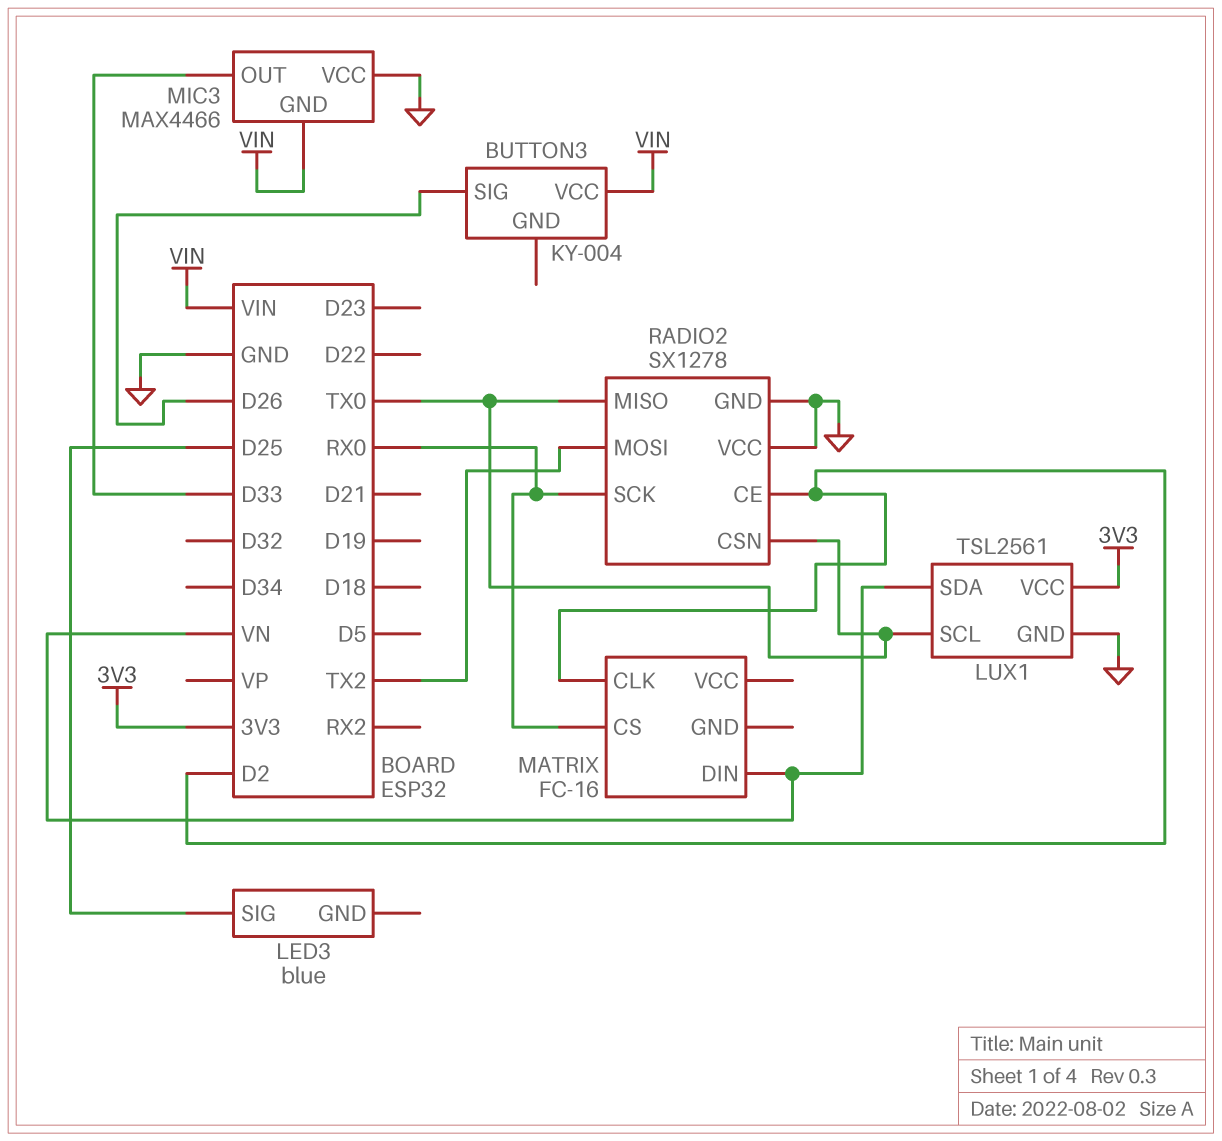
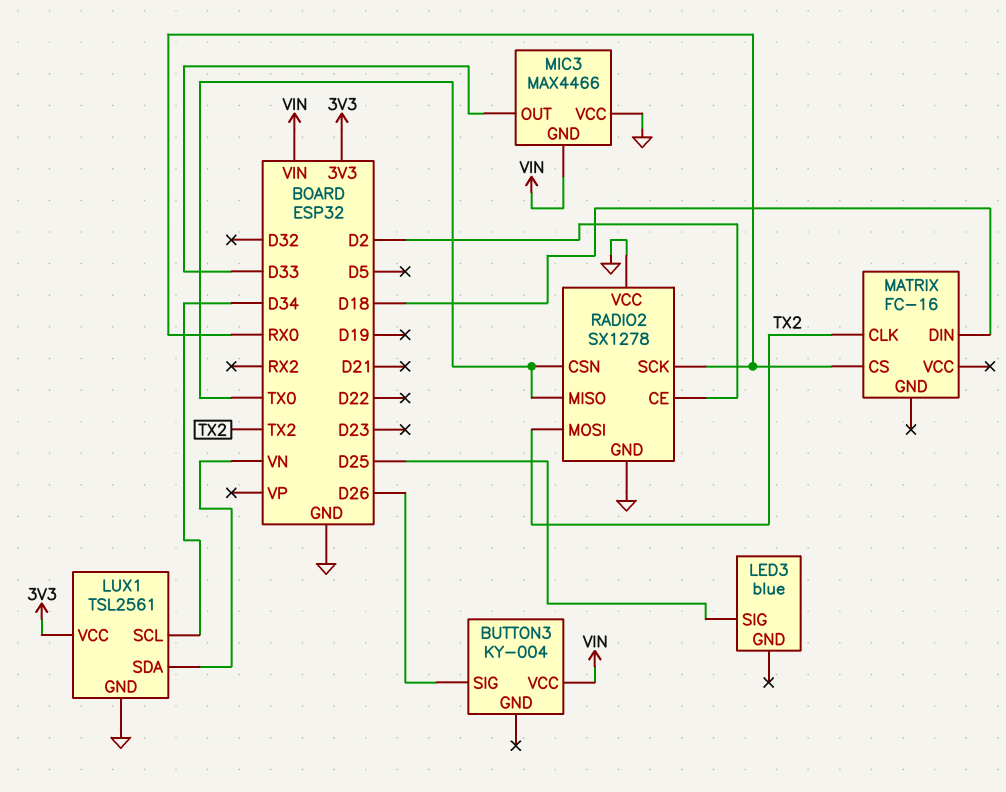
LUX1 pin SCL: TX0 -> D34
MATRIX pin CLK: D2 -> TX2
MATRIX pin DIN: VN -> D18

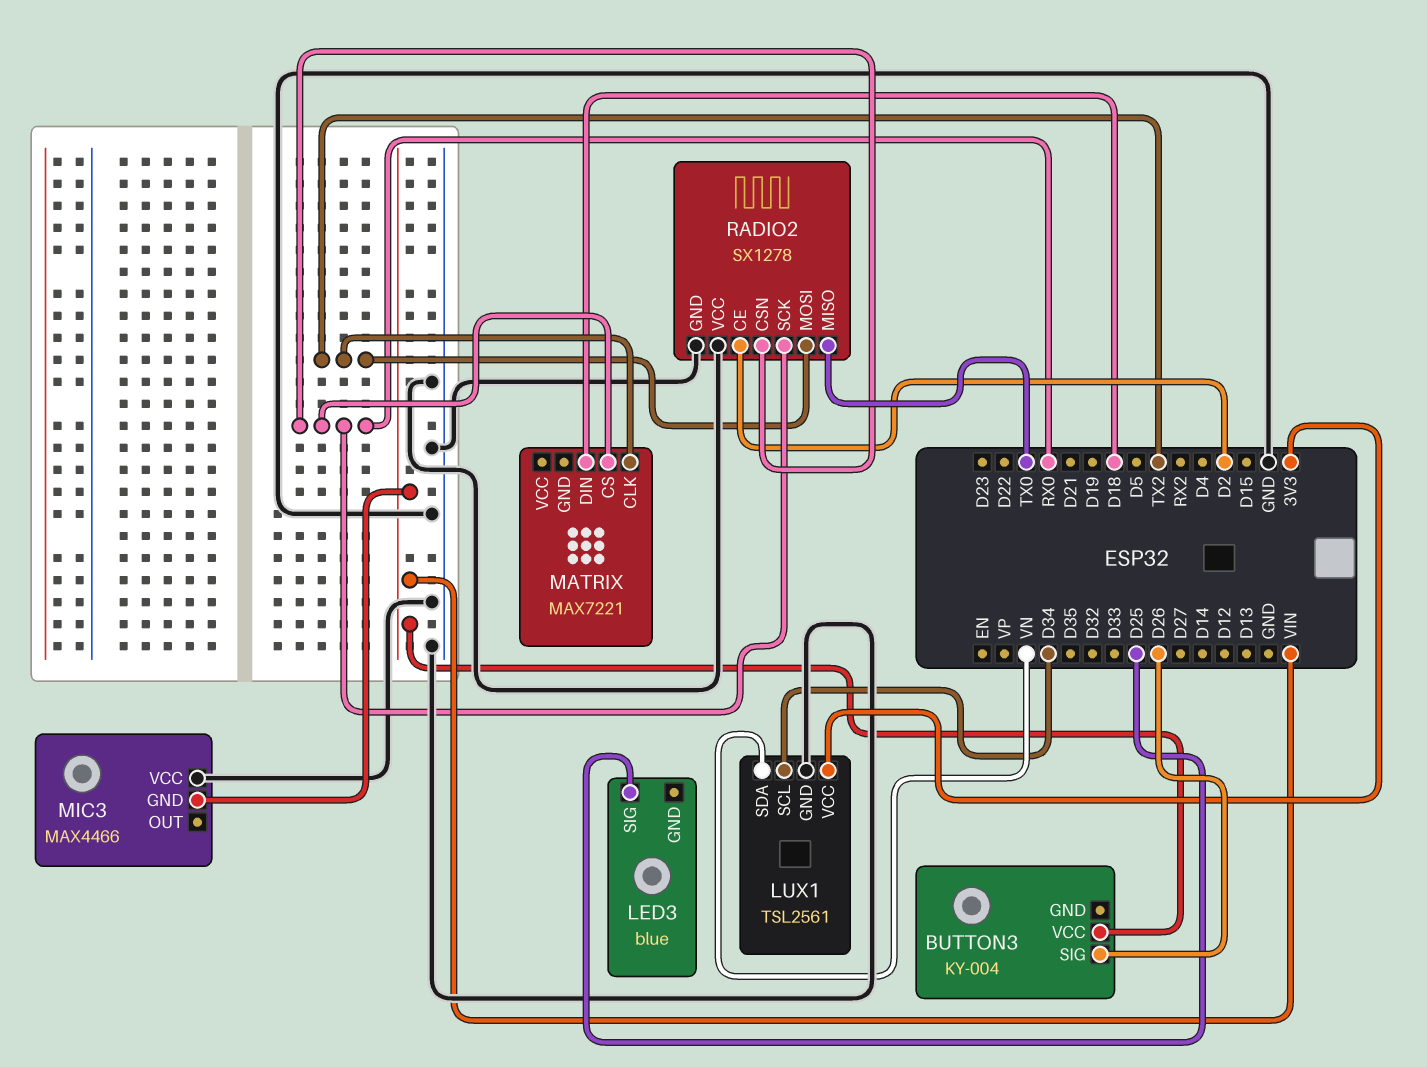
MATRIX: FC-16 -> MAX7221
MIC3 pin OUT: D33 -> none
RADIO2 pin CSN: TX0 -> RX0

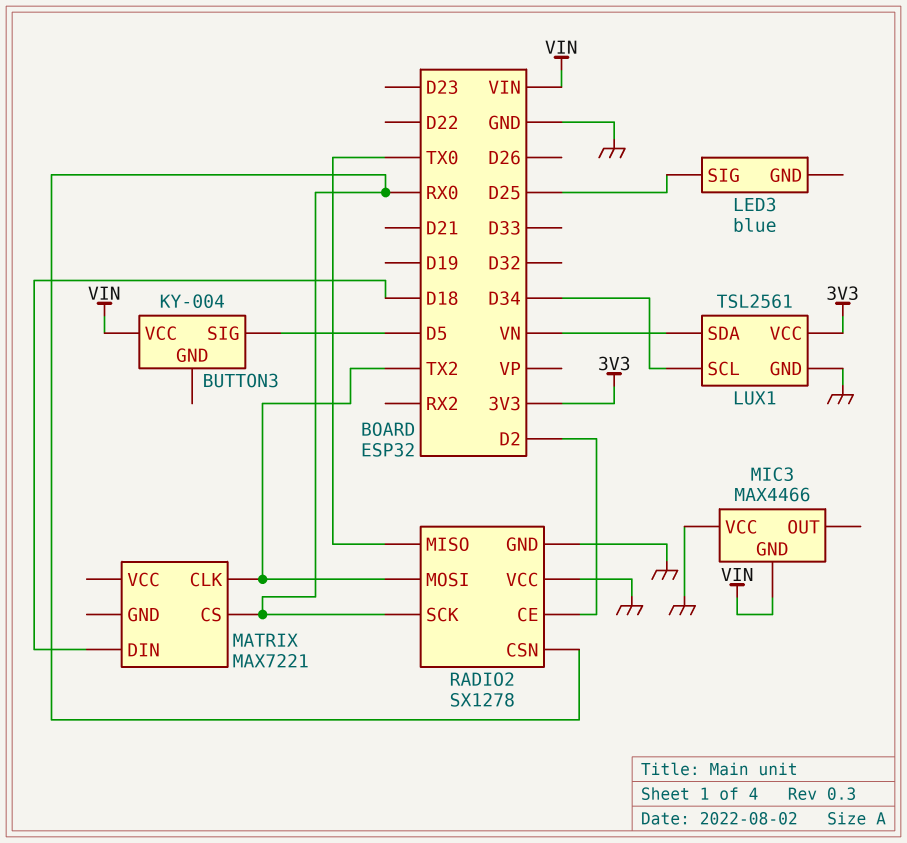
BUTTON3 pin SIG: D26 -> D5

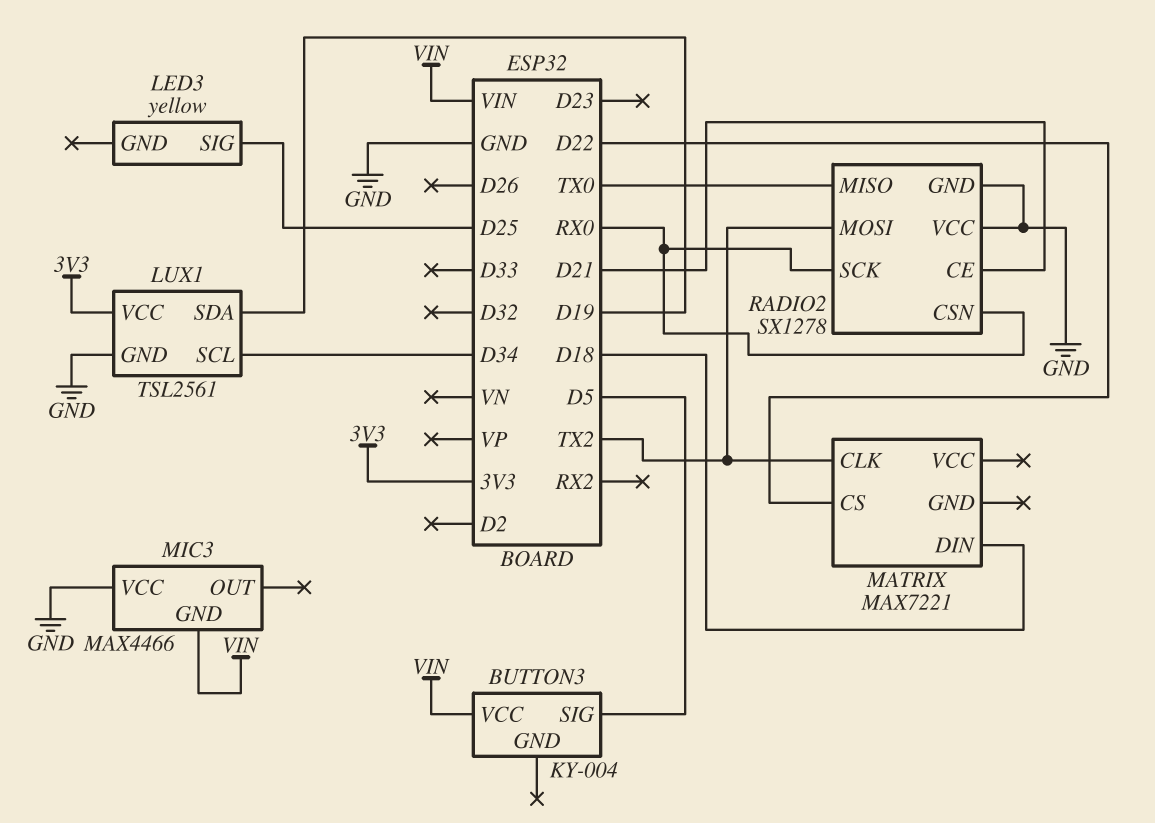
LED3: blue -> yellow
LUX1 pin SDA: VN -> D19
MATRIX pin CS: RX0 -> D22
RADIO2 pin CE: D2 -> D21

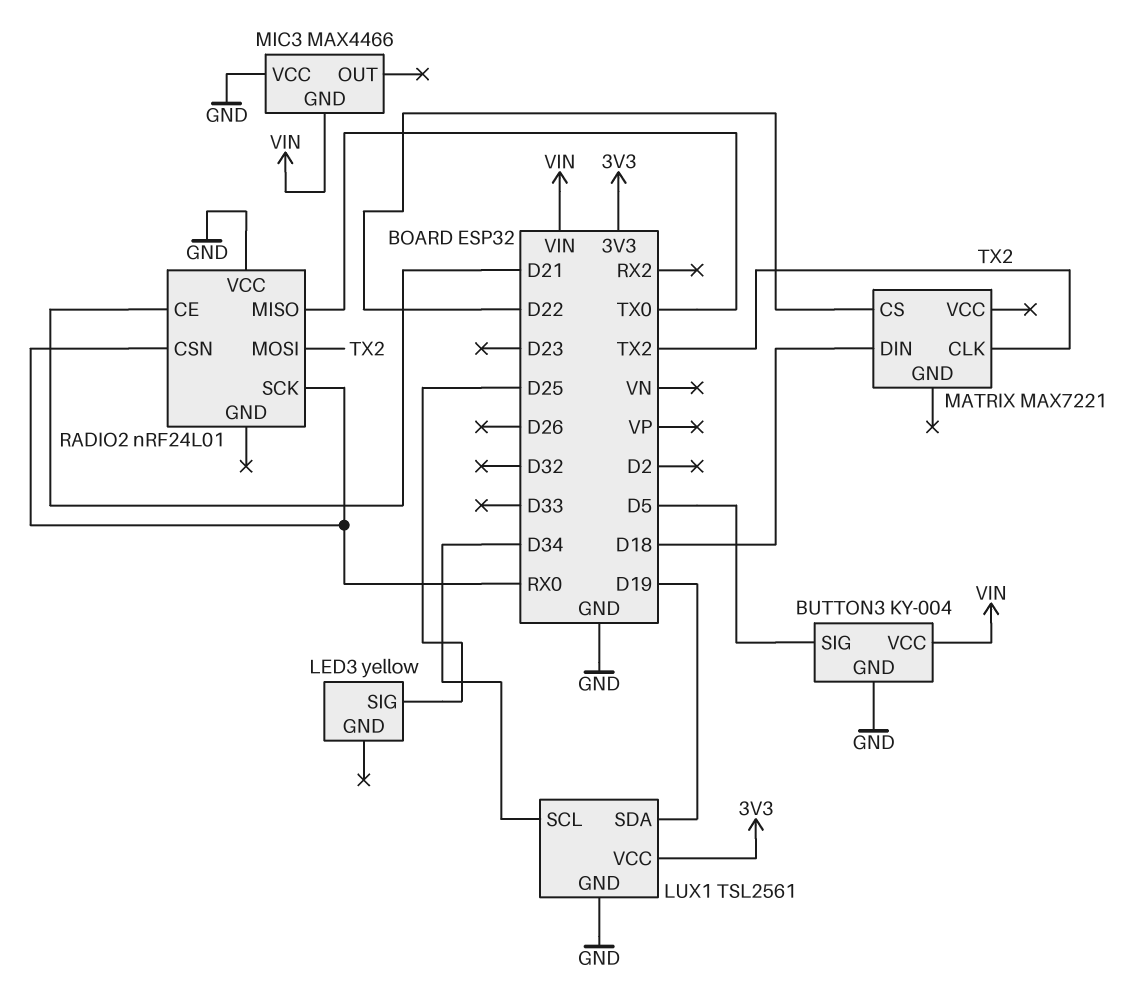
BUTTON3 pin GND: none -> GND
RADIO2: SX1278 -> nRF24L01
RADIO2 pin GND: GND -> none

